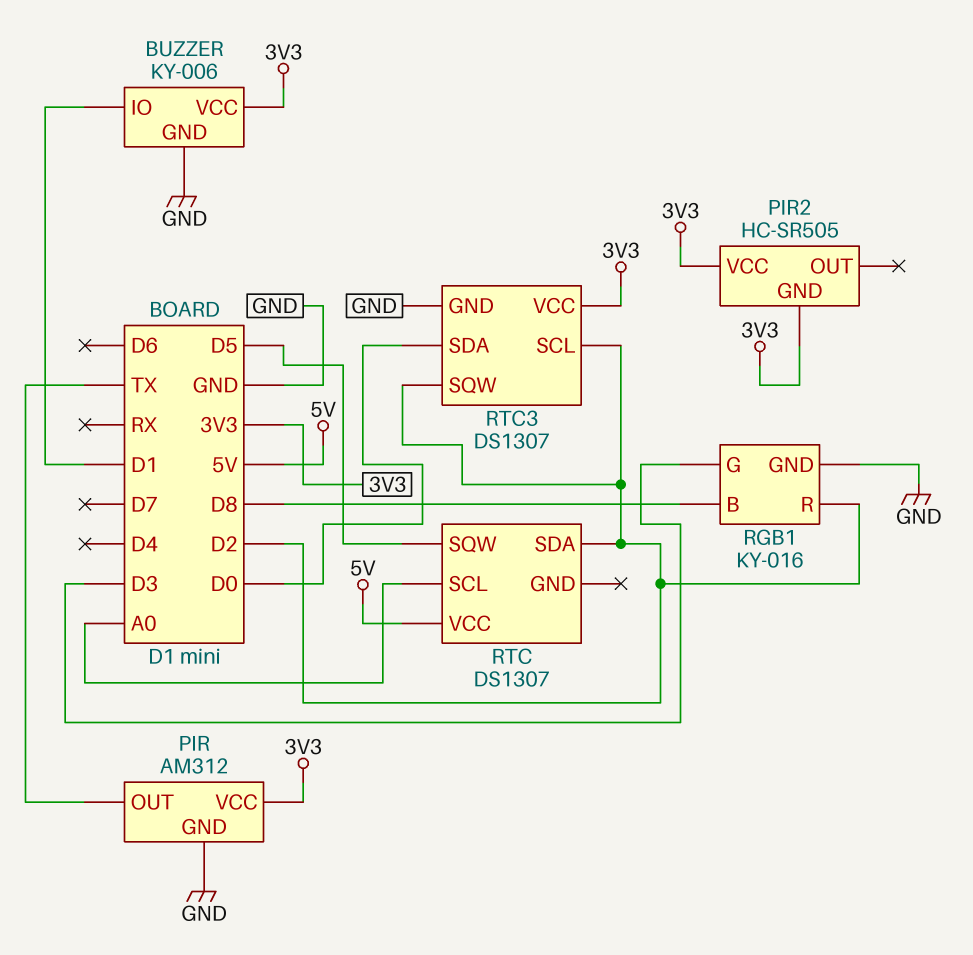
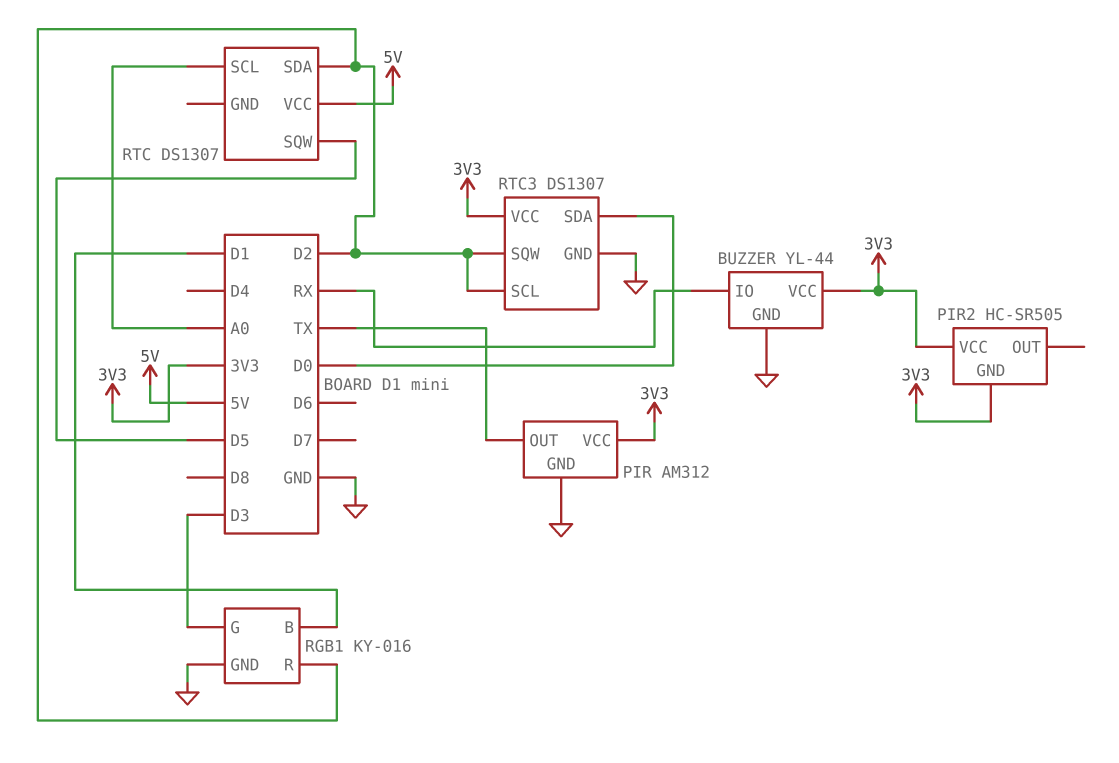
BUZZER: KY-006 -> YL-44
BUZZER pin IO: D1 -> RX
RGB1 pin B: D8 -> D1

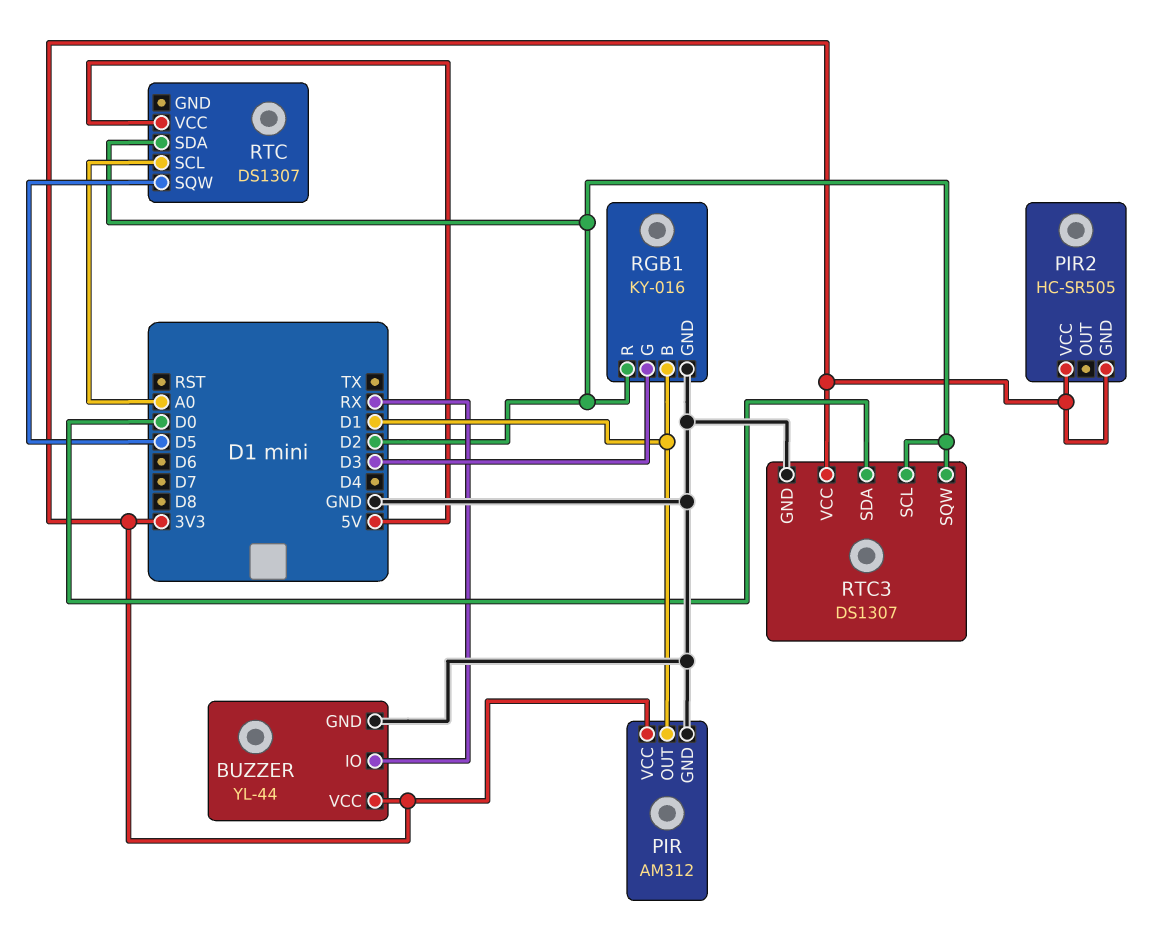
PIR pin OUT: TX -> D1

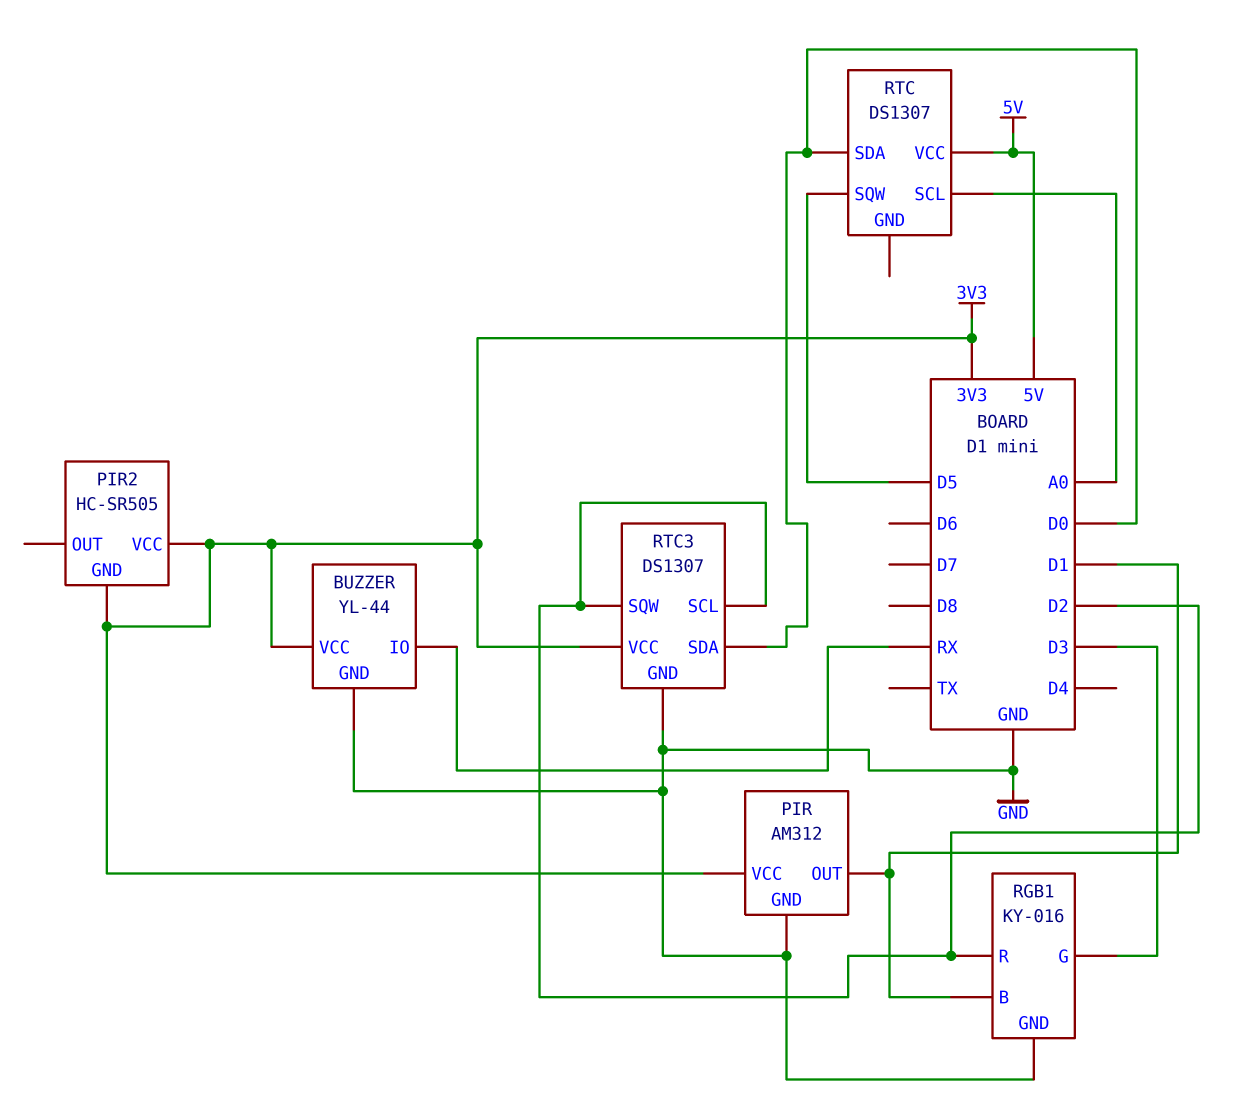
RTC pin SDA: D2 -> D0

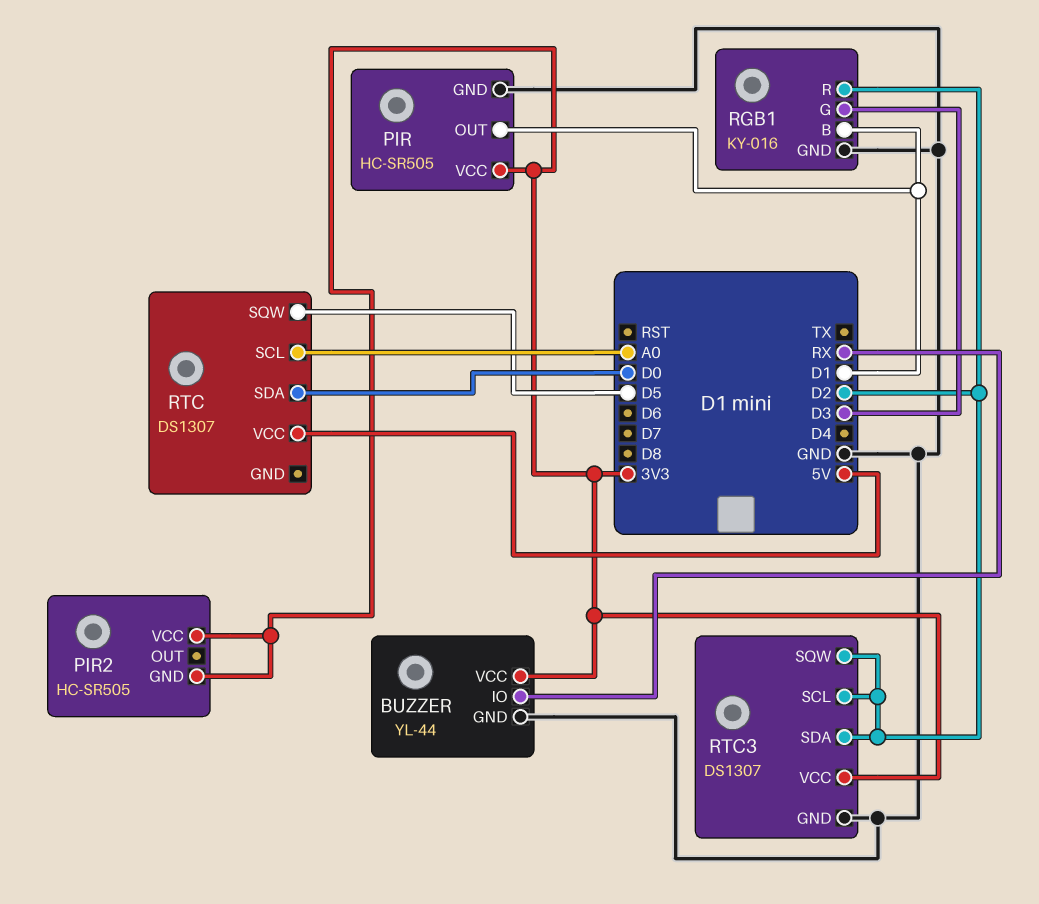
PIR: AM312 -> HC-SR505
RTC3 pin SDA: D0 -> D2

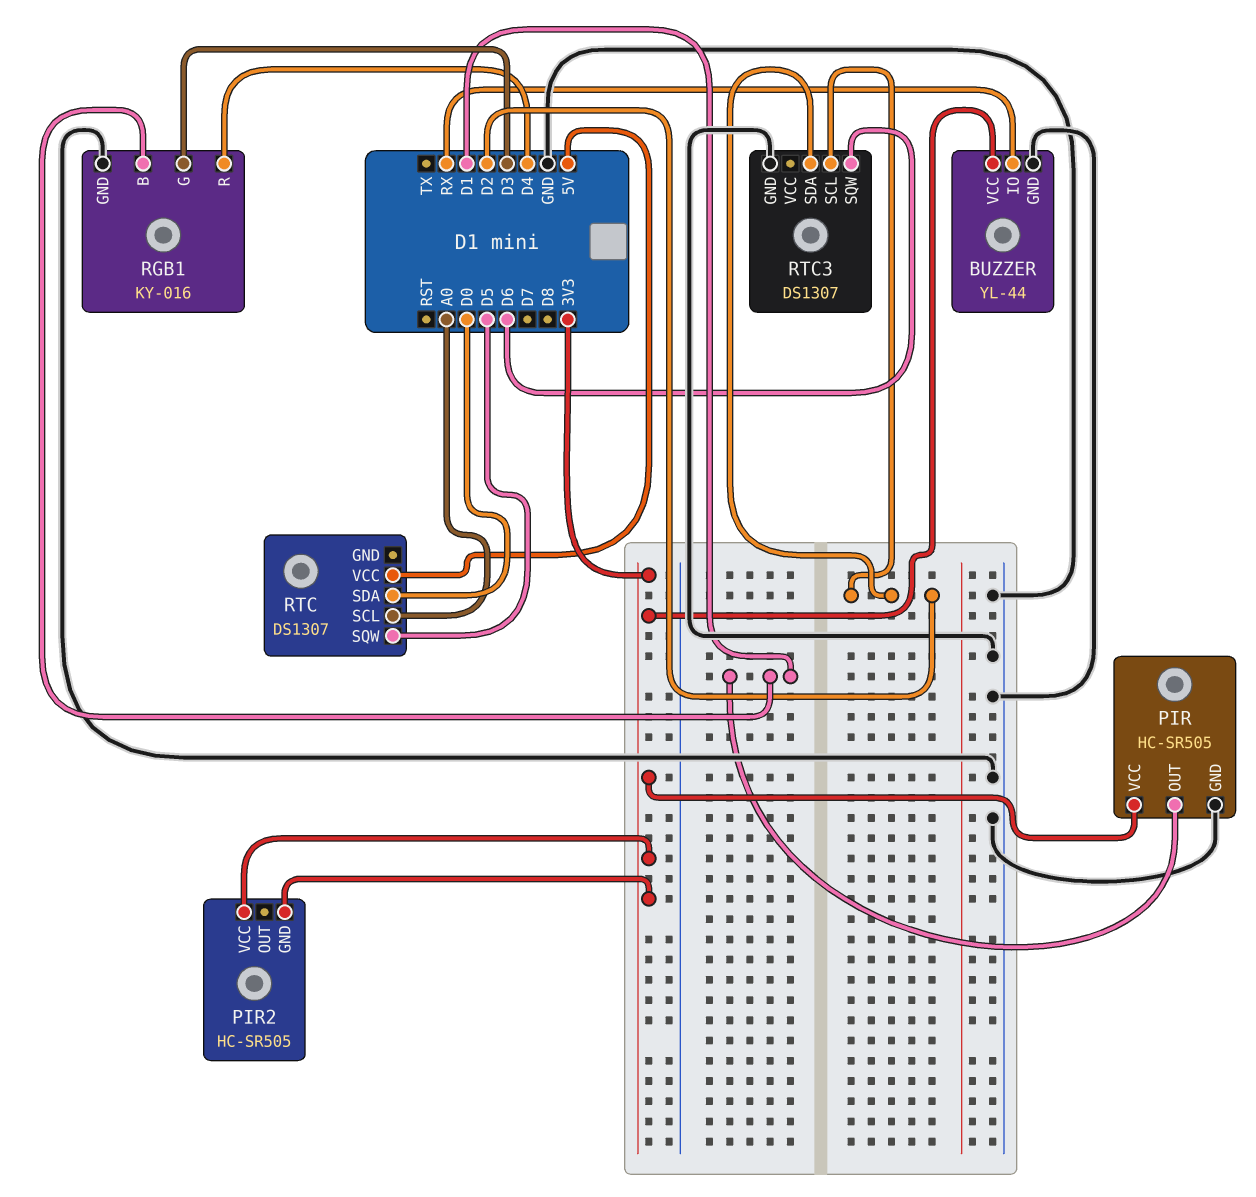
RGB1 pin R: D2 -> D4
RTC3 pin SQW: D2 -> D6
RTC3 pin VCC: 3V3 -> none

